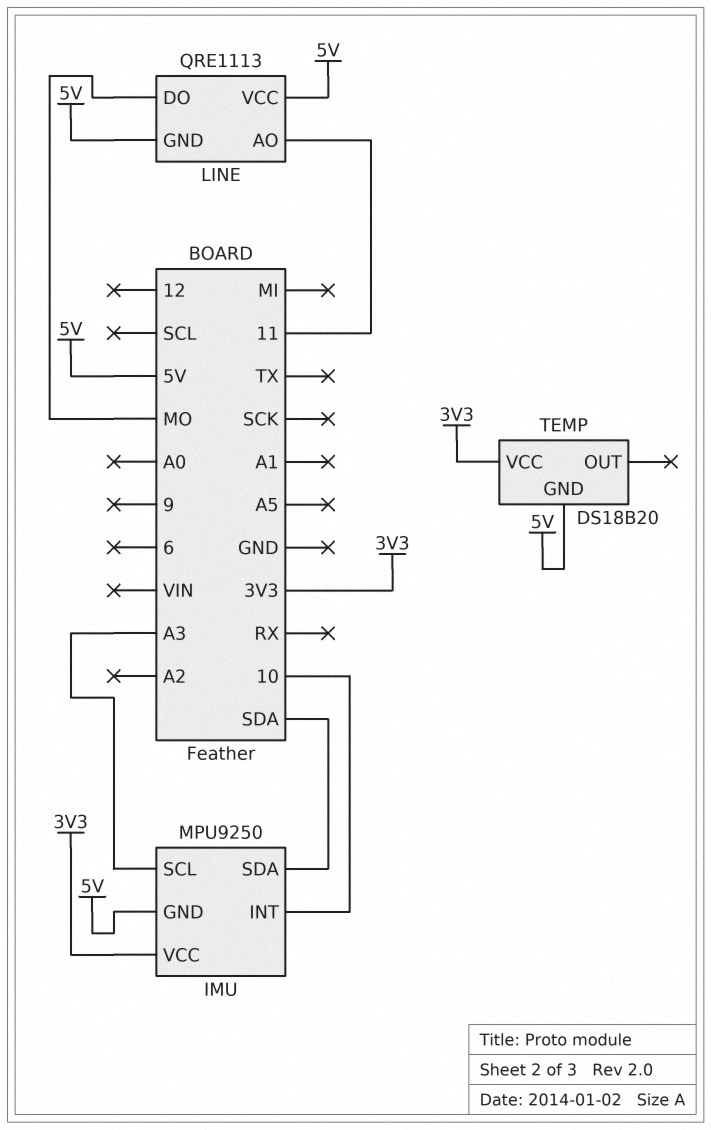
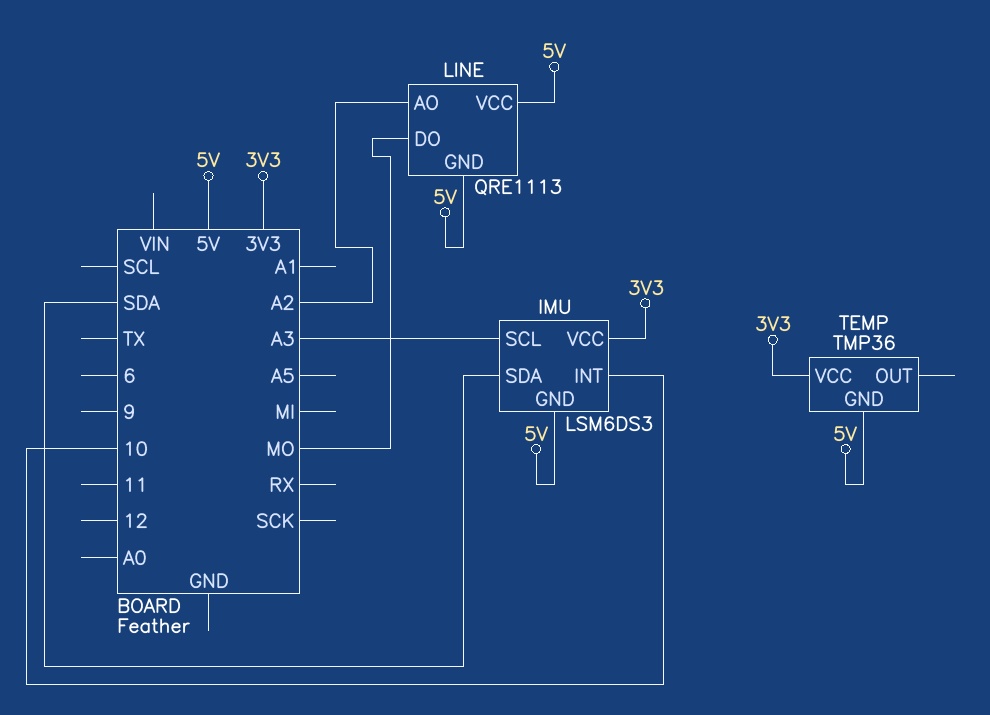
IMU: MPU9250 -> LSM6DS3
LINE pin AO: 11 -> A2
TEMP: DS18B20 -> TMP36

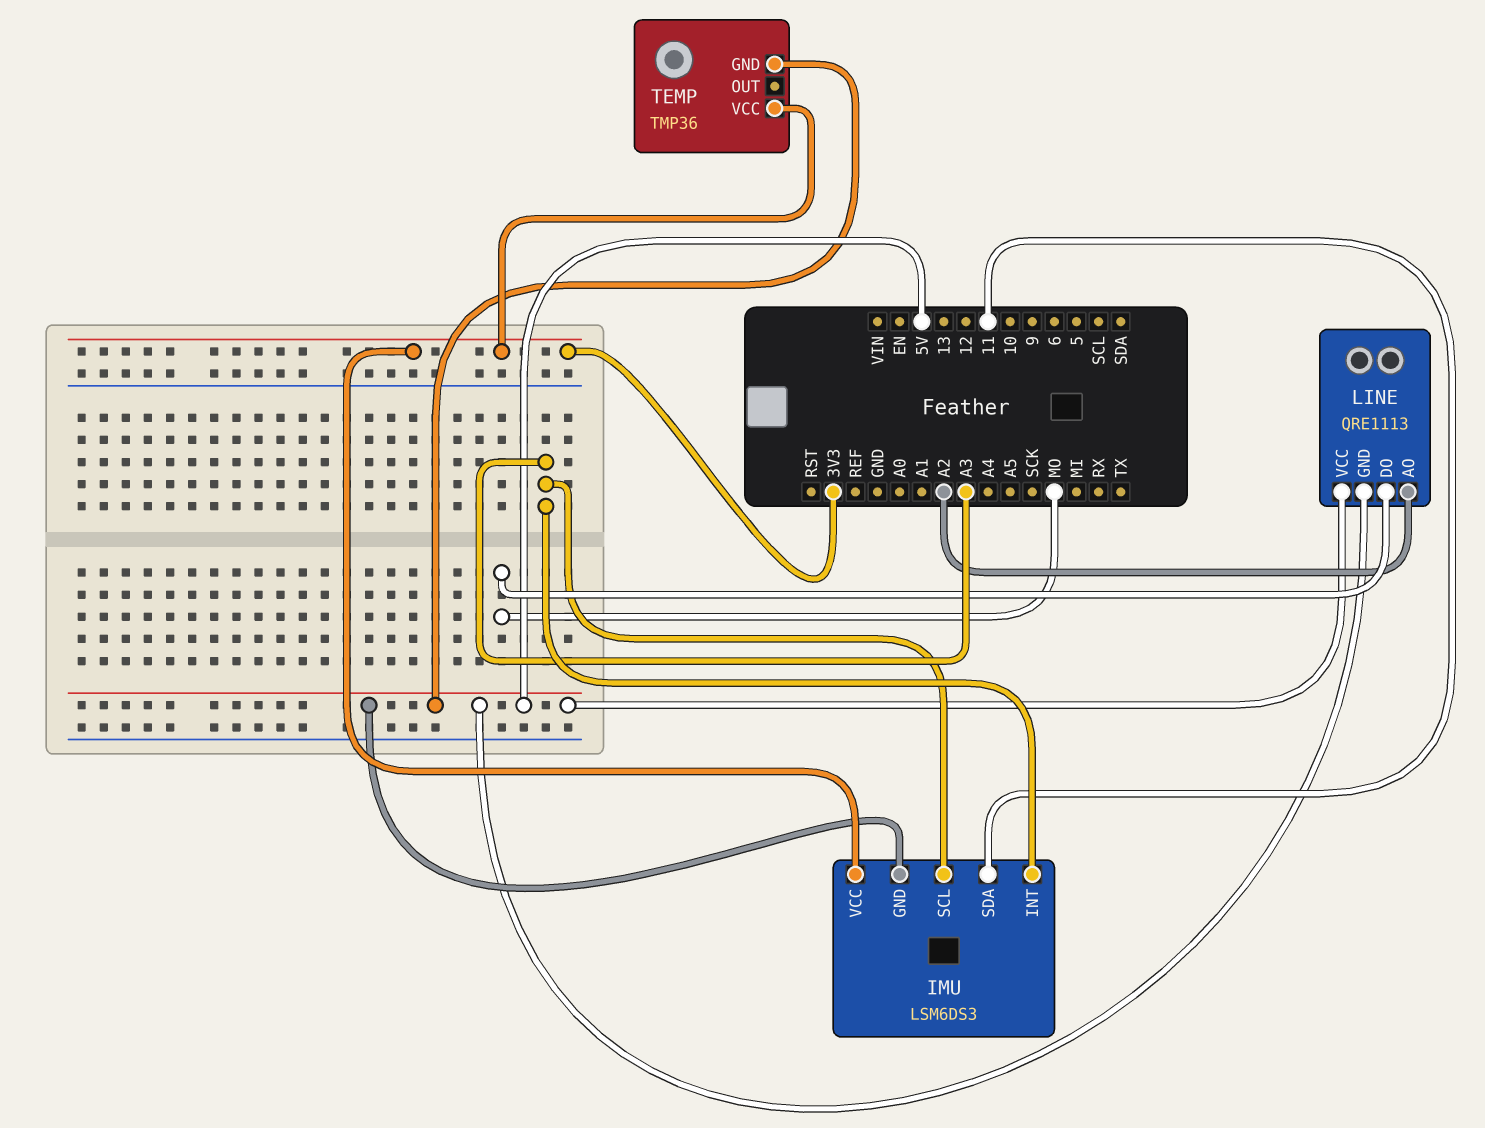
IMU pin INT: 10 -> A3
IMU pin SDA: SDA -> 11

